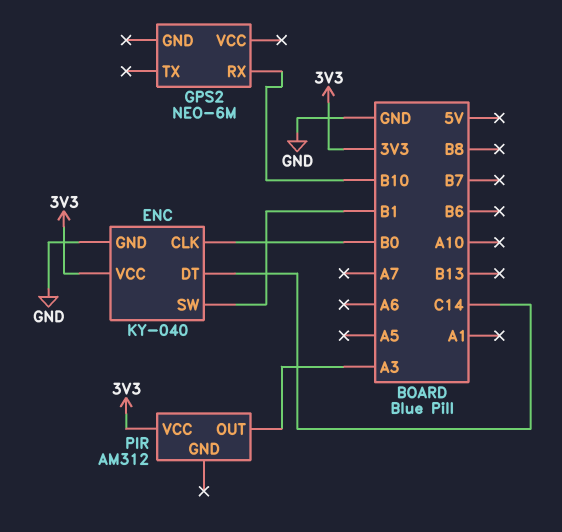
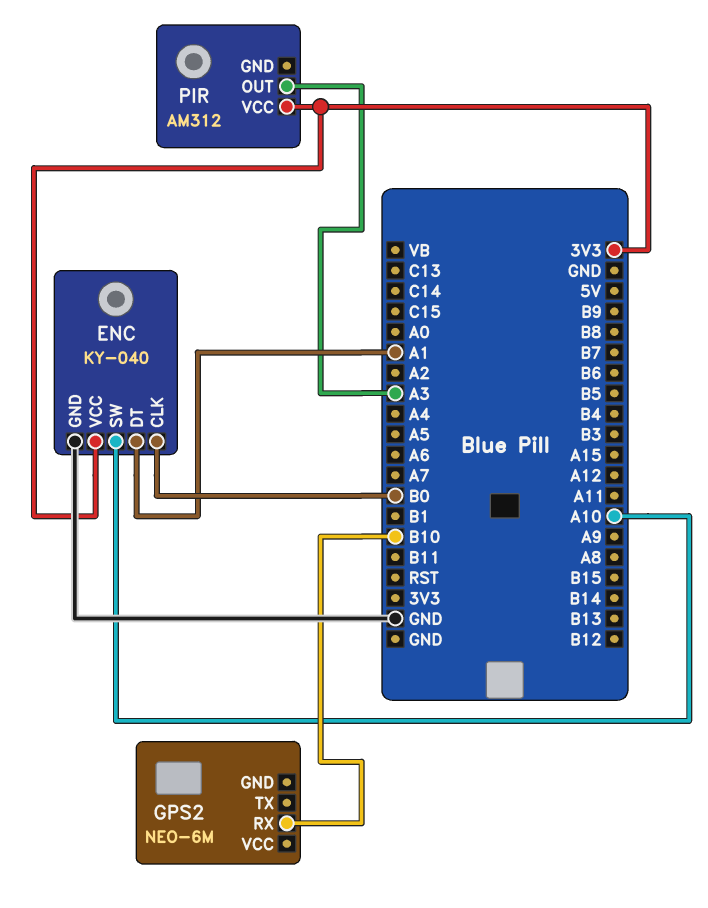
ENC pin DT: C14 -> A1
ENC pin SW: B1 -> A10

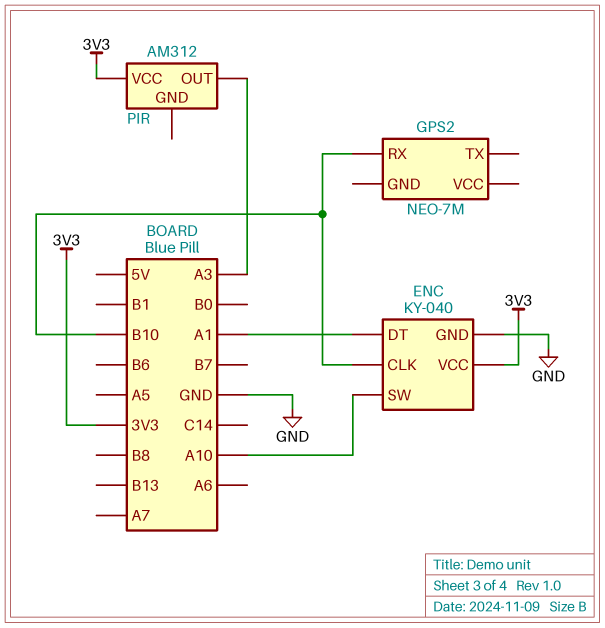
ENC pin CLK: B0 -> B10
GPS2: NEO-6M -> NEO-7M

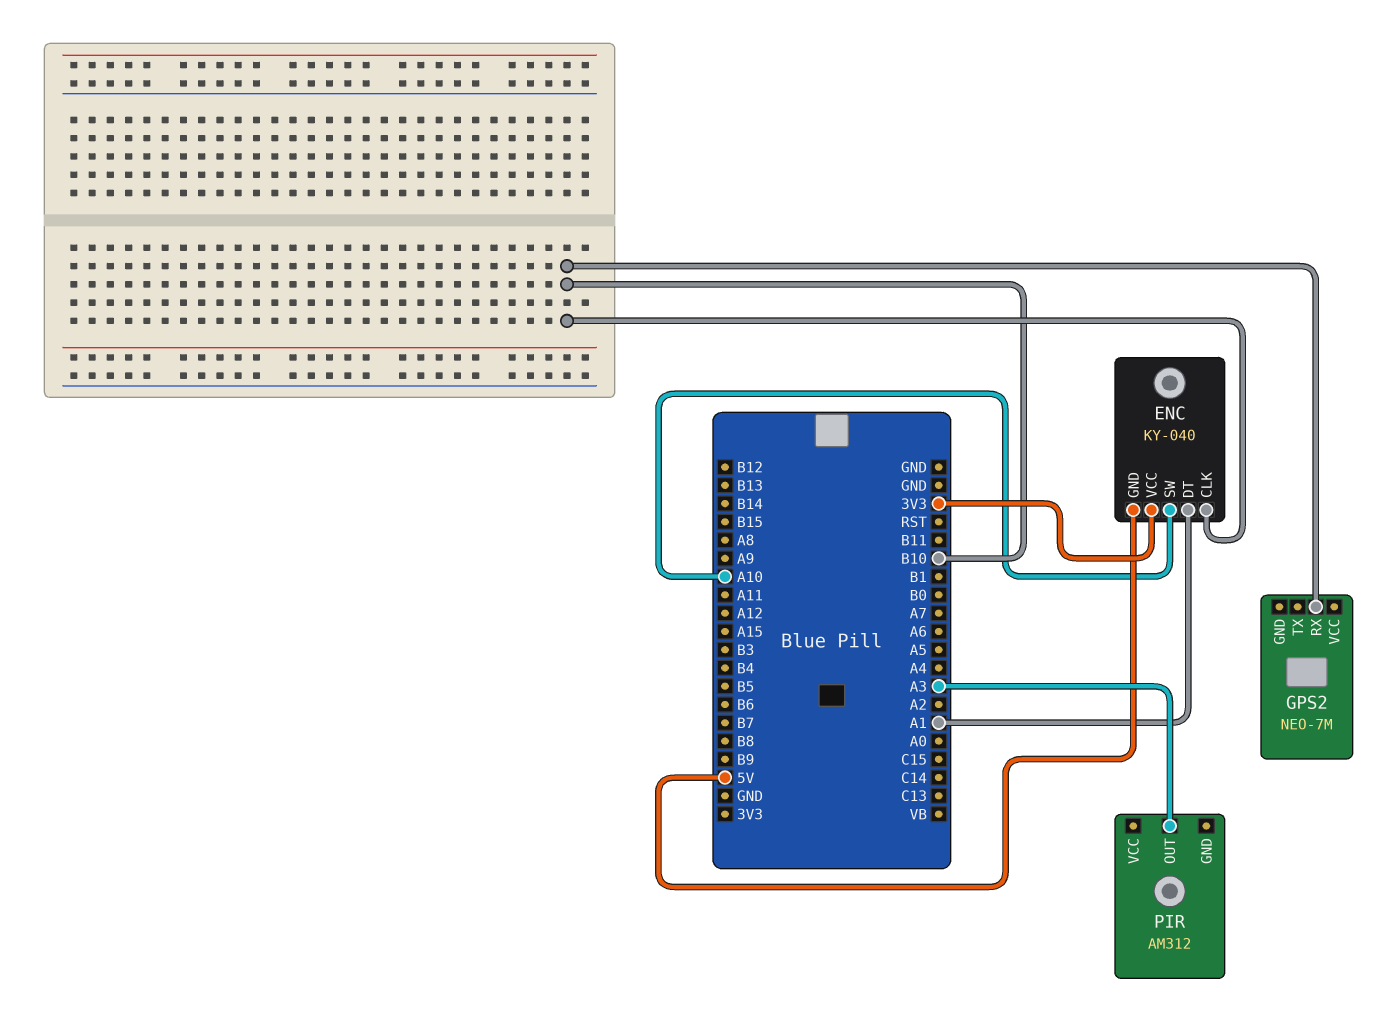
ENC pin GND: GND -> 5V
PIR pin VCC: 3V3 -> none

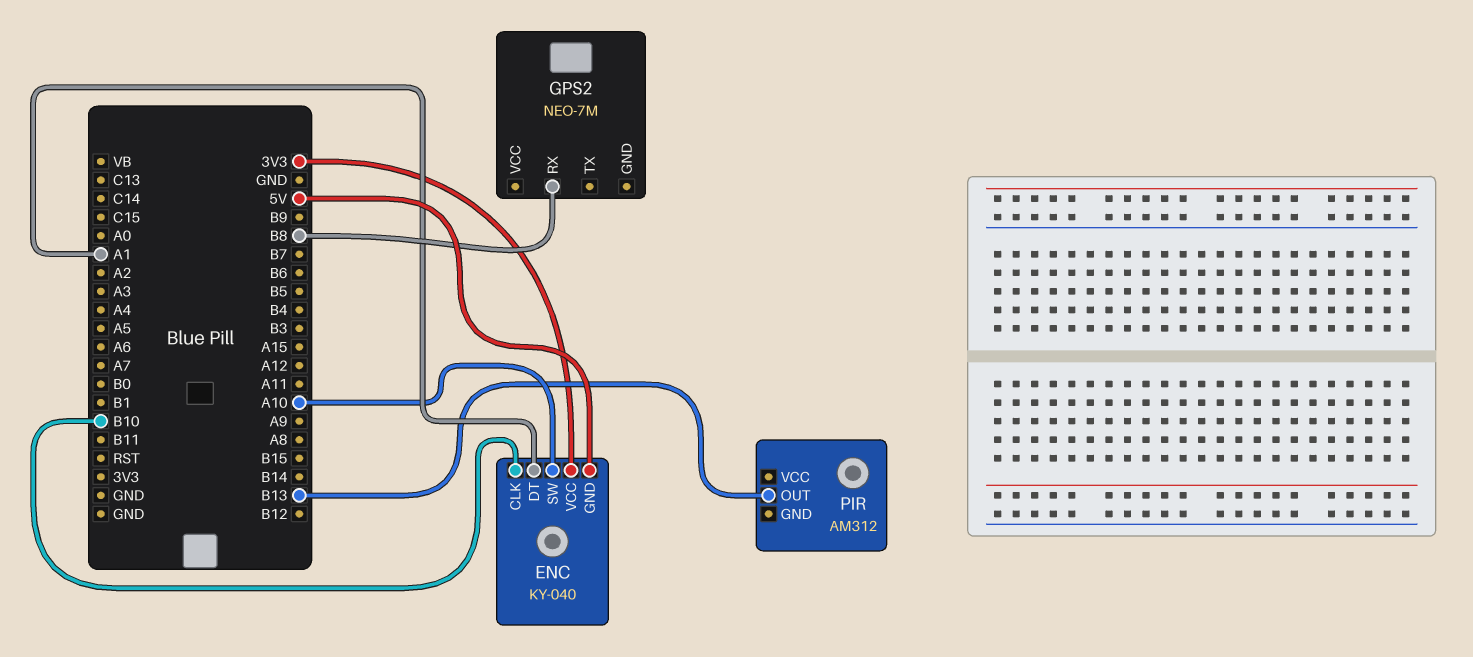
GPS2 pin RX: B10 -> B8
PIR pin OUT: A3 -> B13

